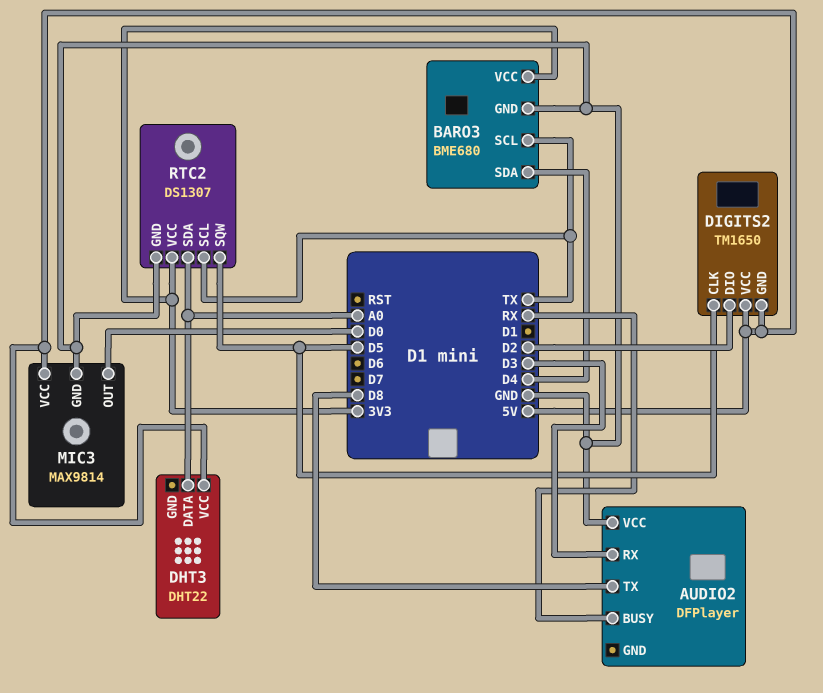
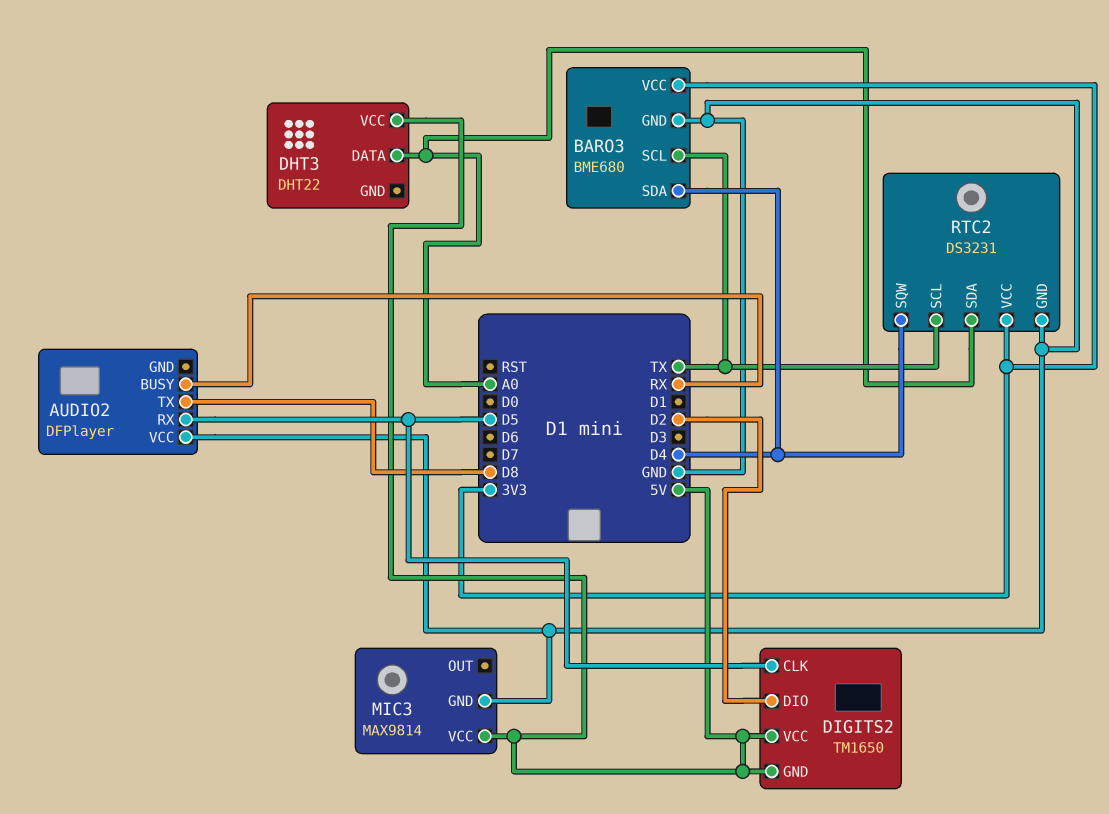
AUDIO2 pin RX: D3 -> D5
MIC3 pin OUT: D0 -> none
RTC2: DS1307 -> DS3231
RTC2 pin SQW: D5 -> D4

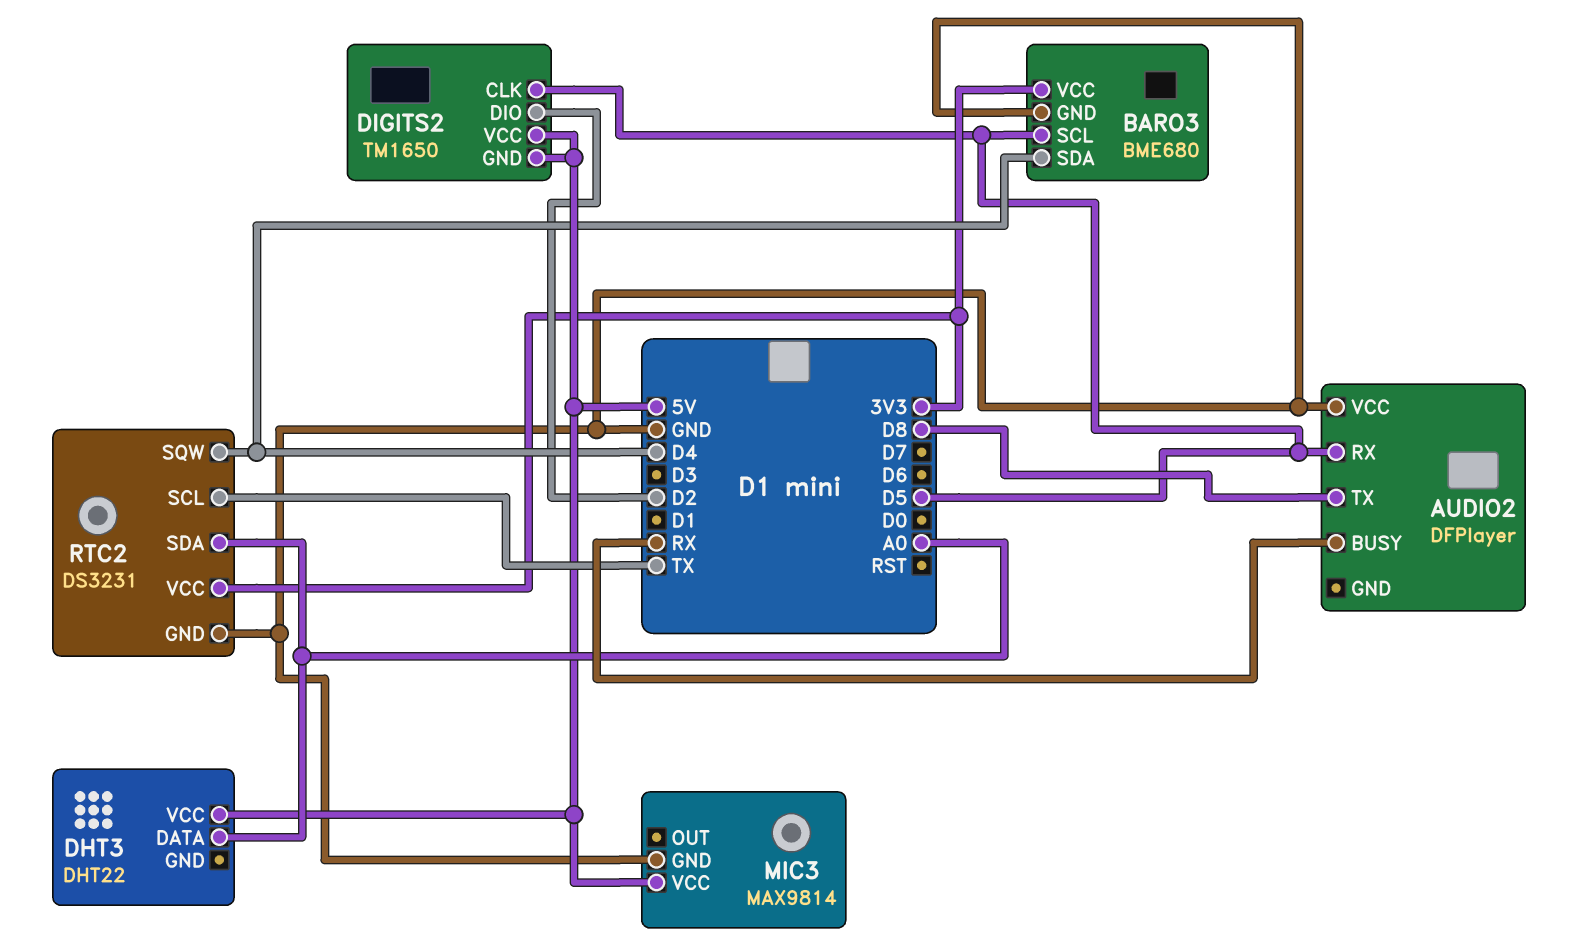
BARO3 pin SCL: TX -> D5

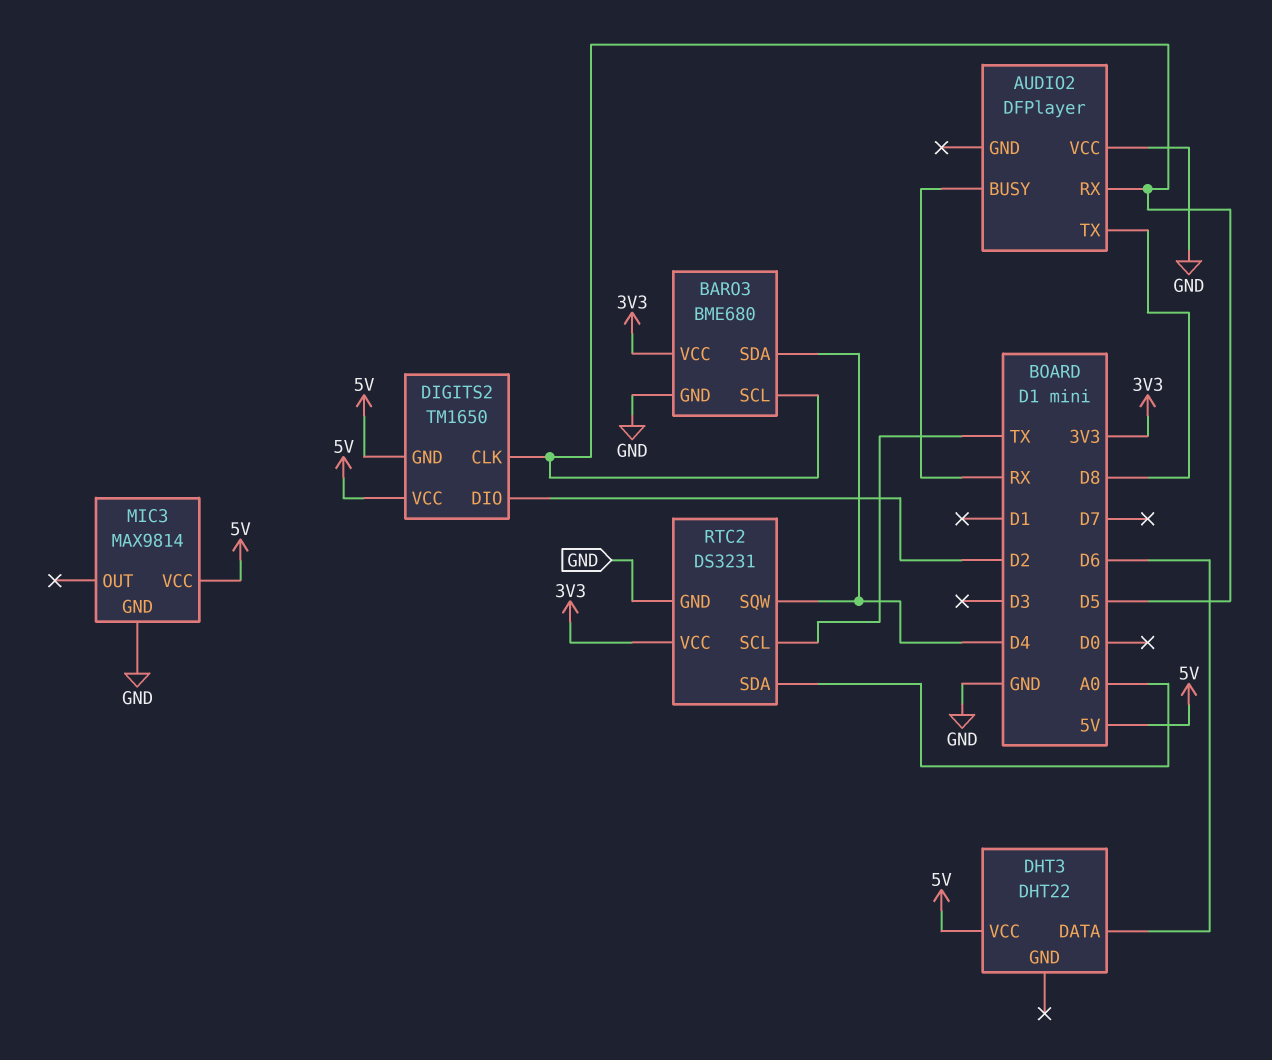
DHT3 pin DATA: A0 -> D6

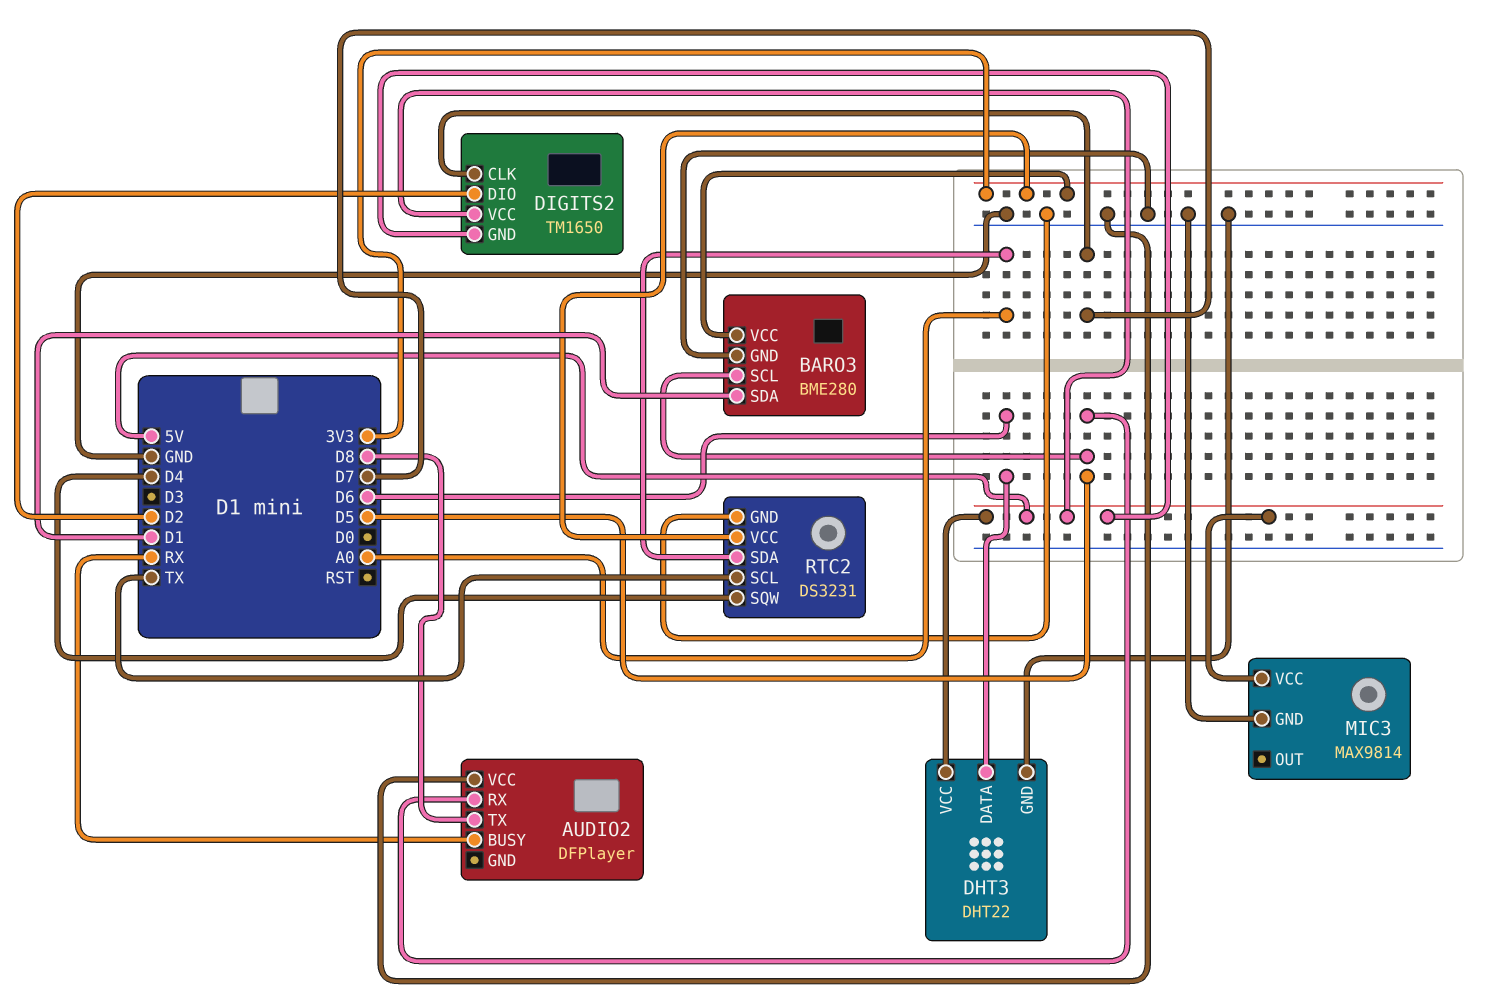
BARO3: BME680 -> BME280
BARO3 pin SDA: D4 -> D1
DHT3 pin GND: none -> GND
DIGITS2 pin CLK: D5 -> D7

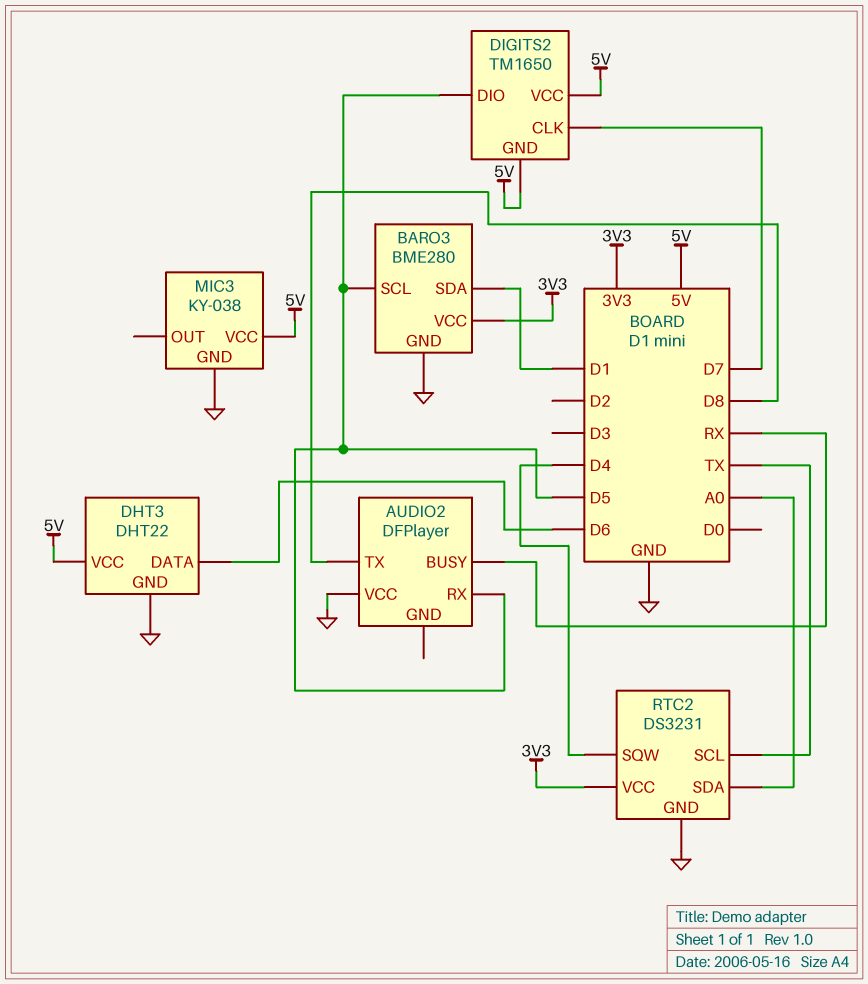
DIGITS2 pin DIO: D2 -> D5
MIC3: MAX9814 -> KY-038

